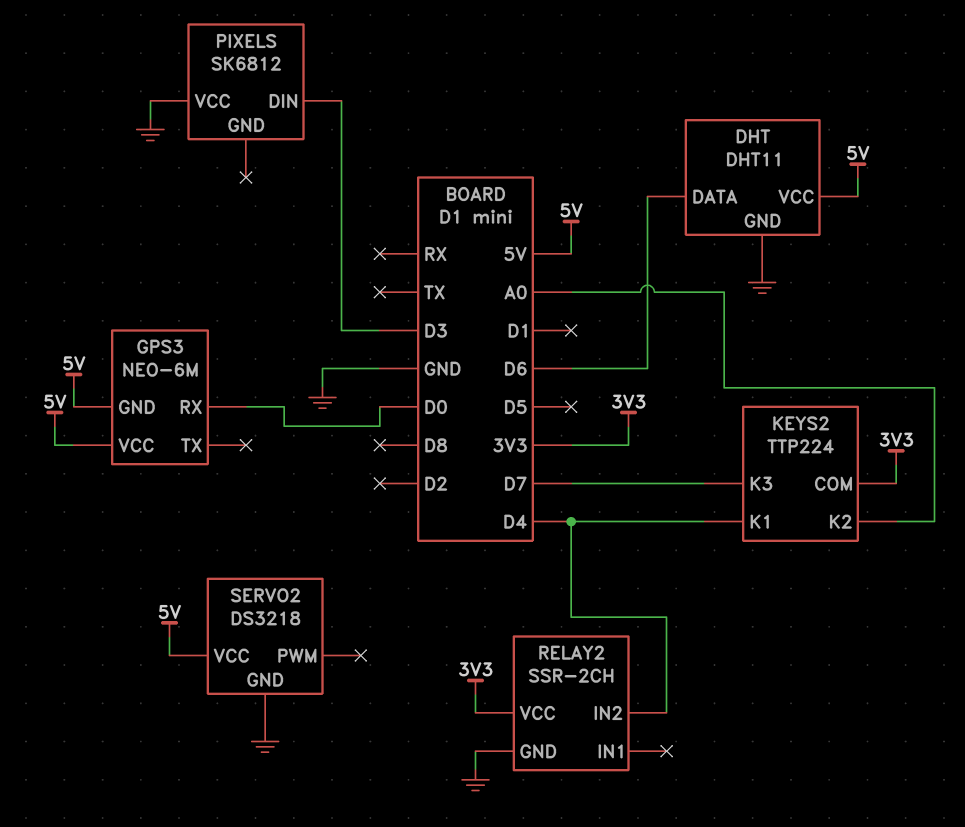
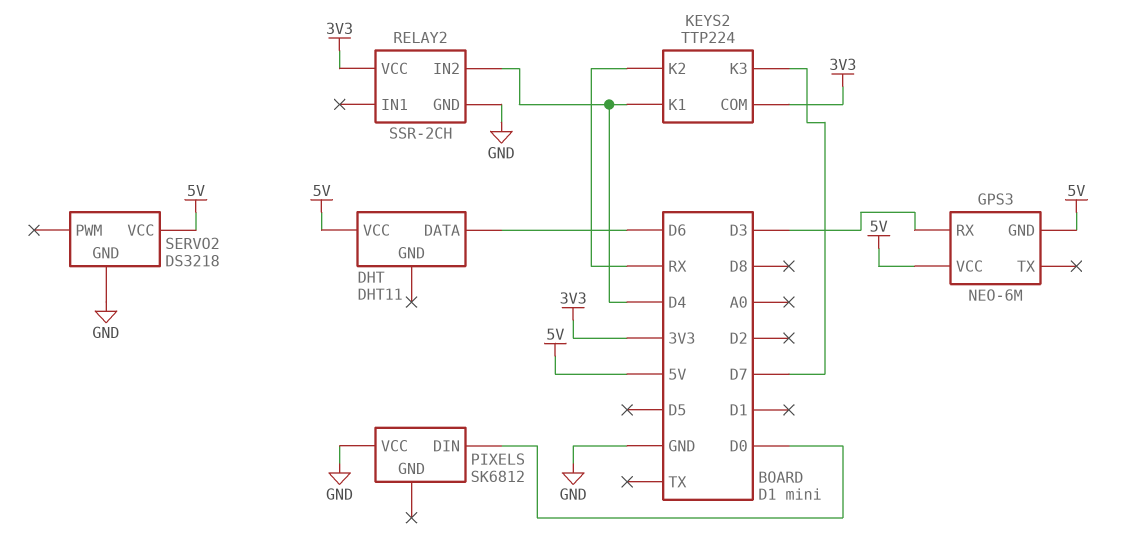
DHT pin GND: GND -> none
GPS3 pin RX: D0 -> D3
KEYS2 pin K2: A0 -> RX
PIXELS pin DIN: D3 -> D0

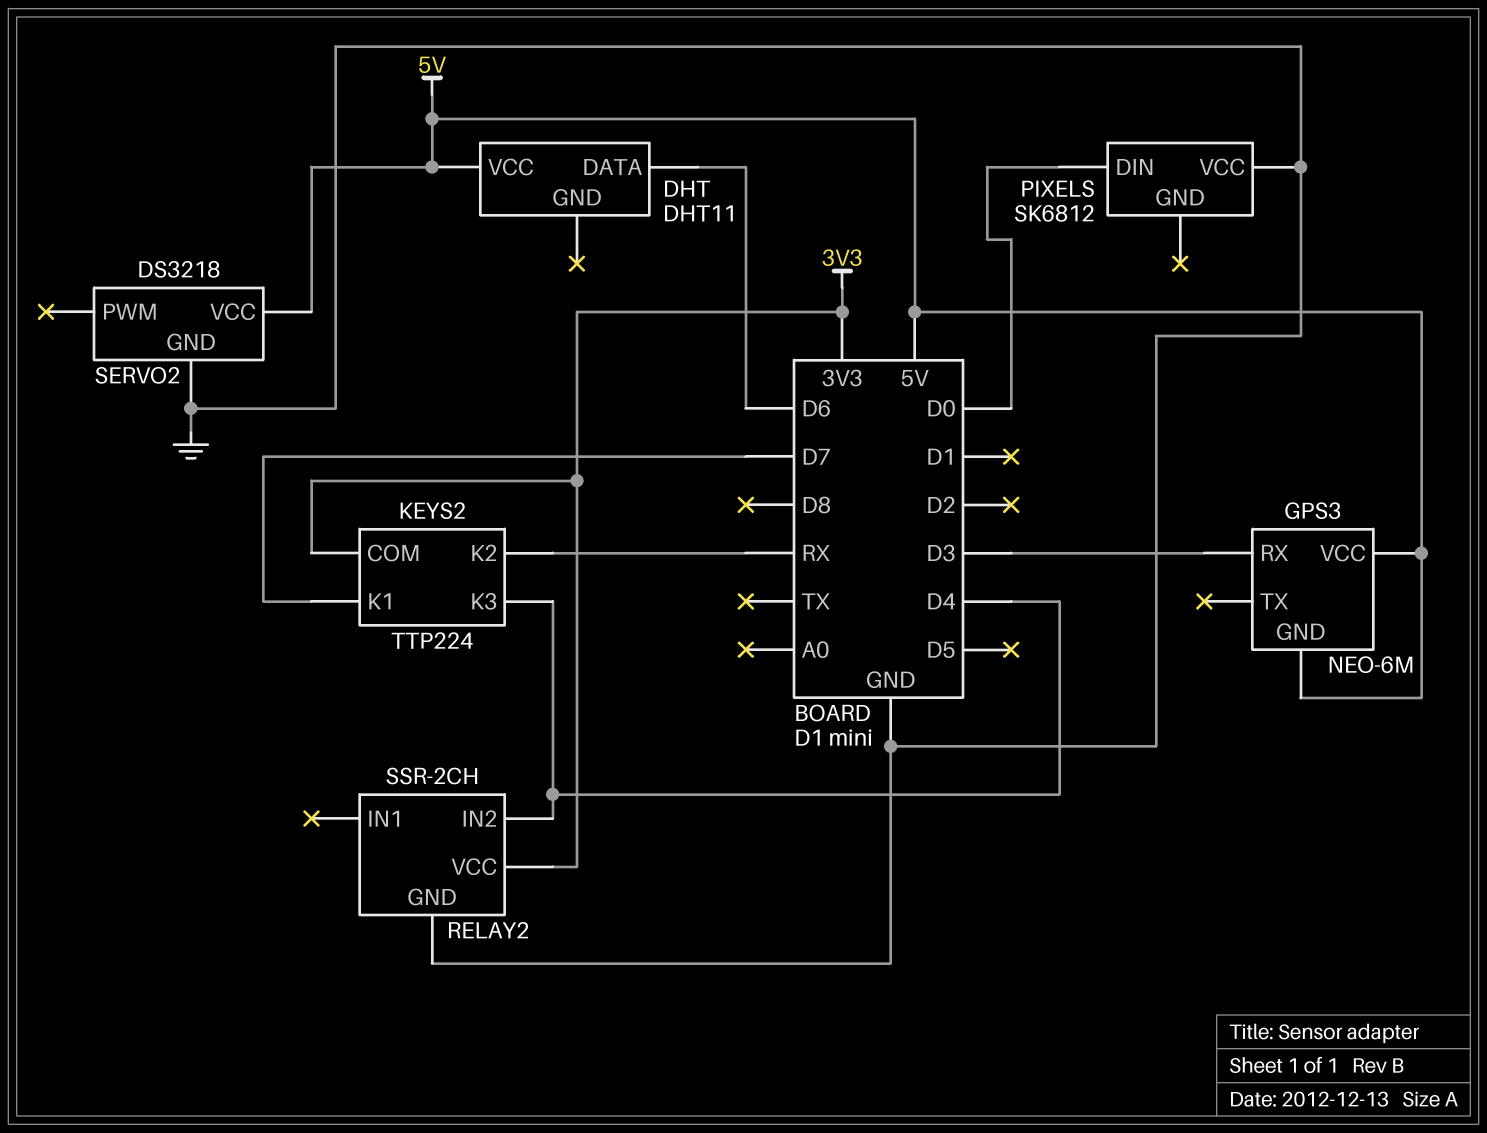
KEYS2 pin K1: D4 -> D7
KEYS2 pin K3: D7 -> D4

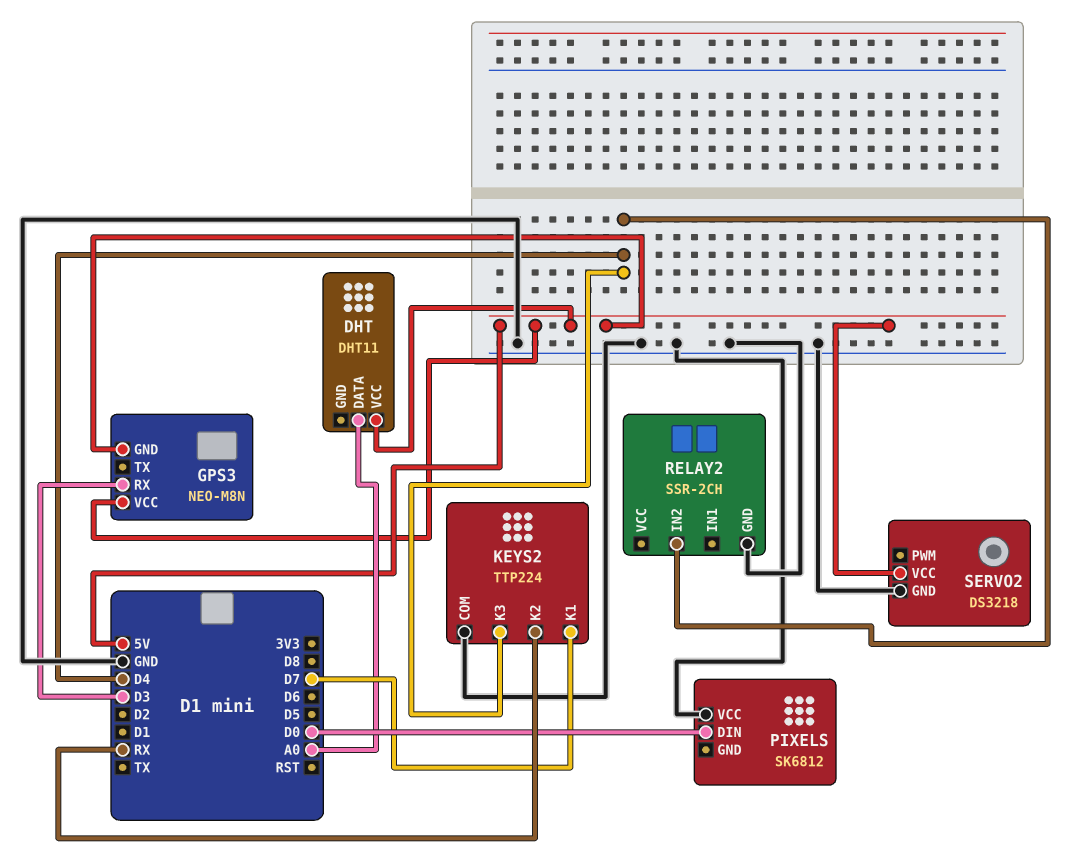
DHT pin DATA: D6 -> A0
GPS3: NEO-6M -> NEO-M8N
KEYS2 pin COM: 3V3 -> GND
RELAY2 pin VCC: 3V3 -> none

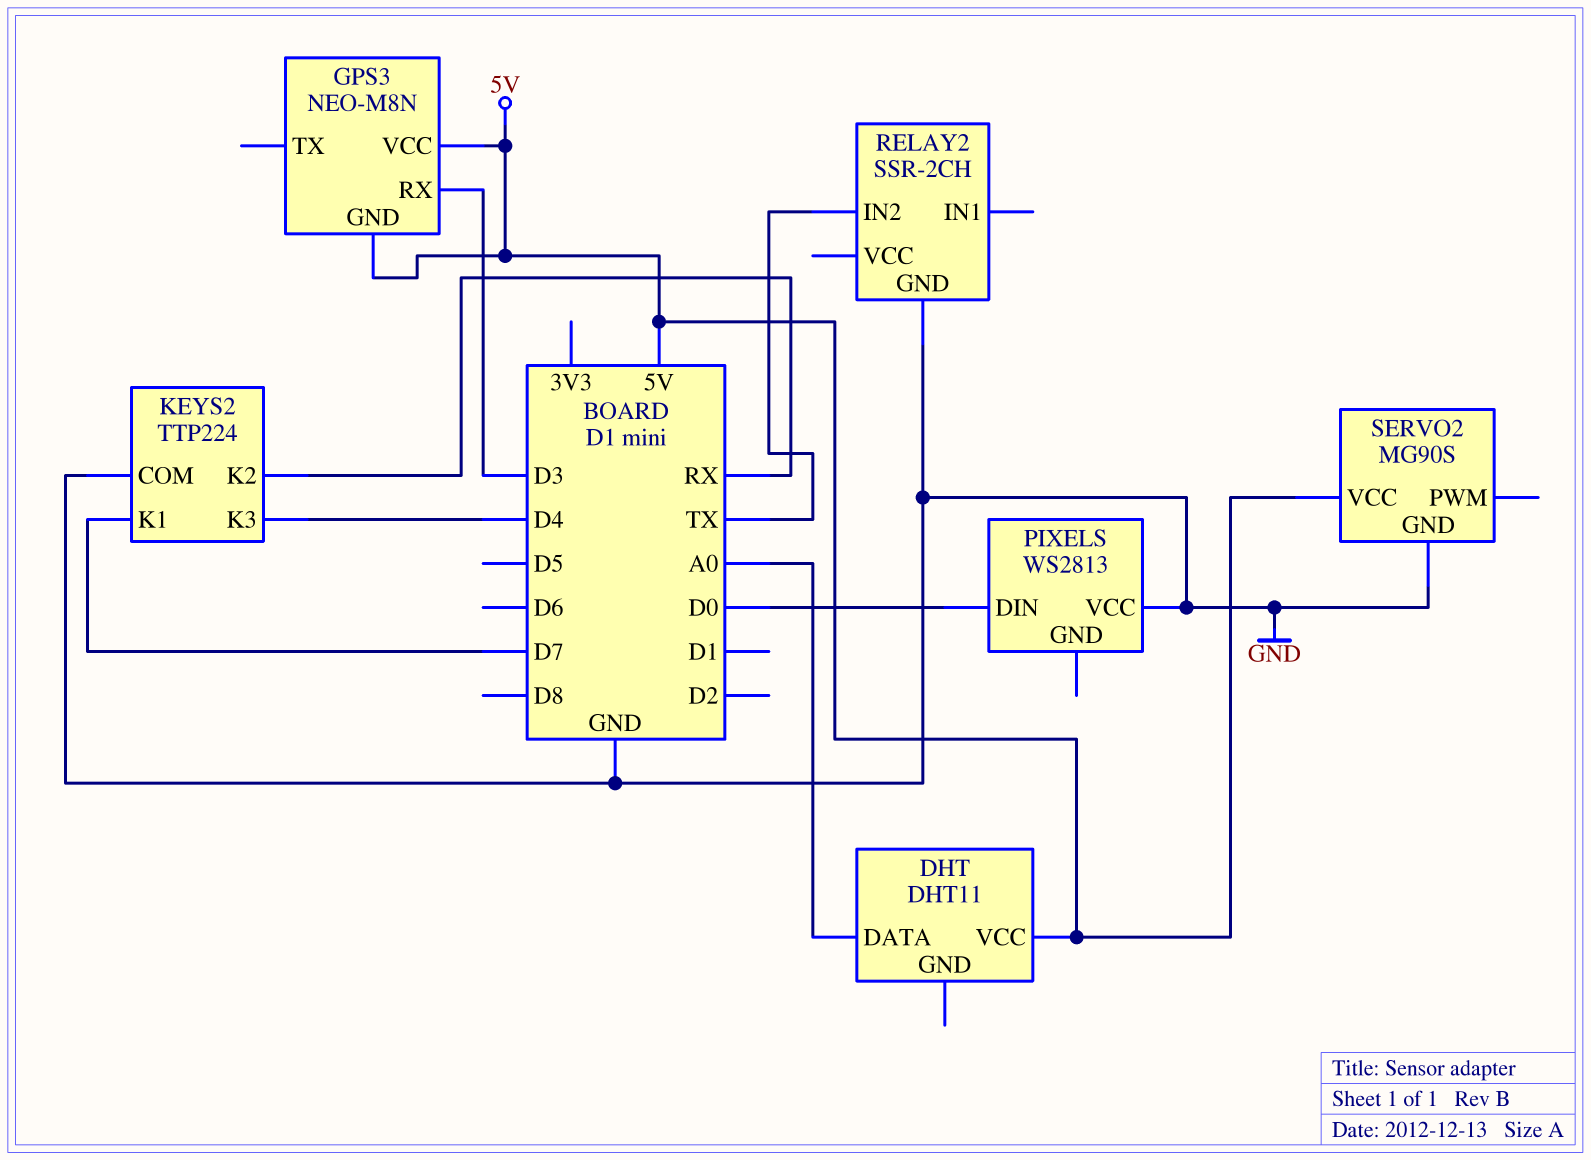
PIXELS: SK6812 -> WS2813
RELAY2 pin IN2: D4 -> TX
SERVO2: DS3218 -> MG90S

